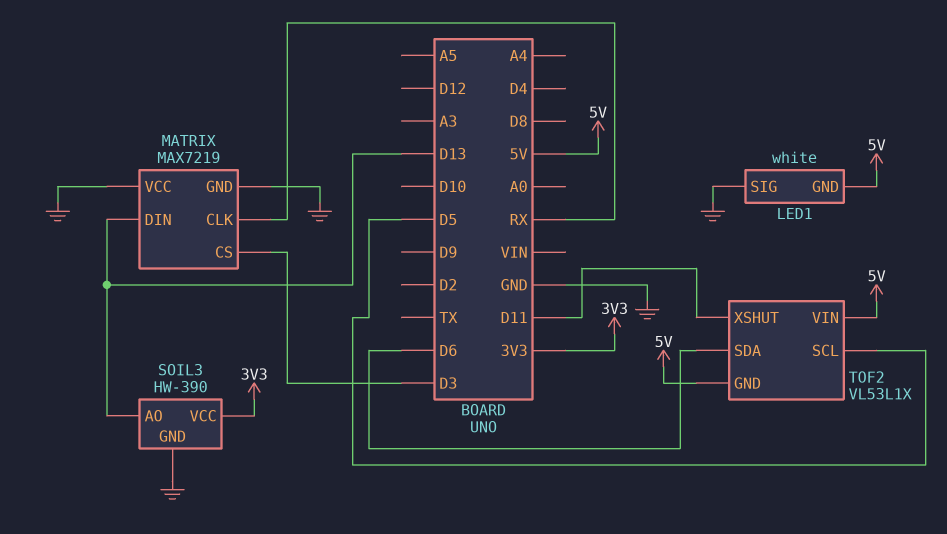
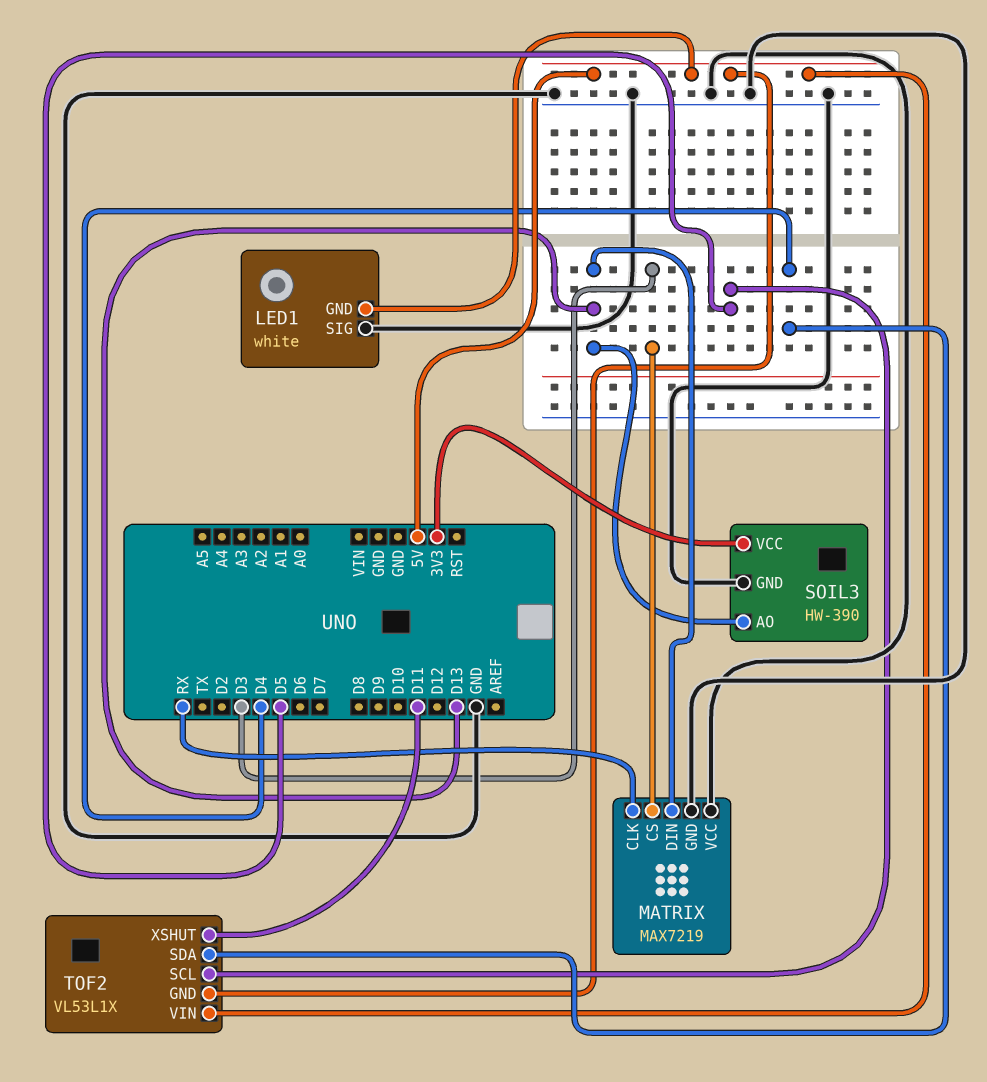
TOF2 pin SDA: D6 -> D4

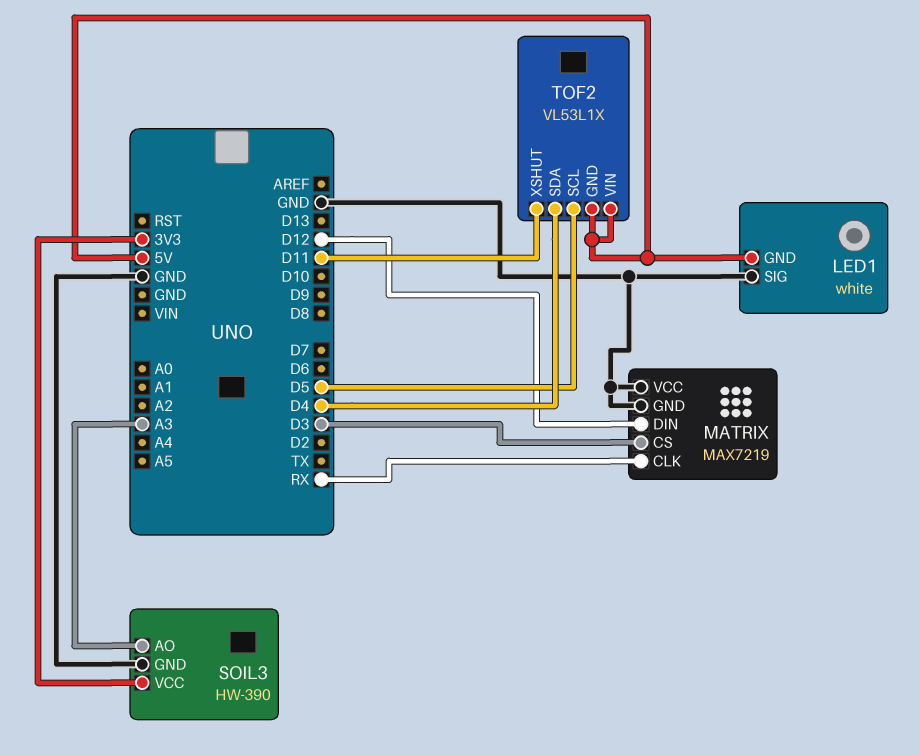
MATRIX pin DIN: D13 -> D12
SOIL3 pin AO: D13 -> A3

